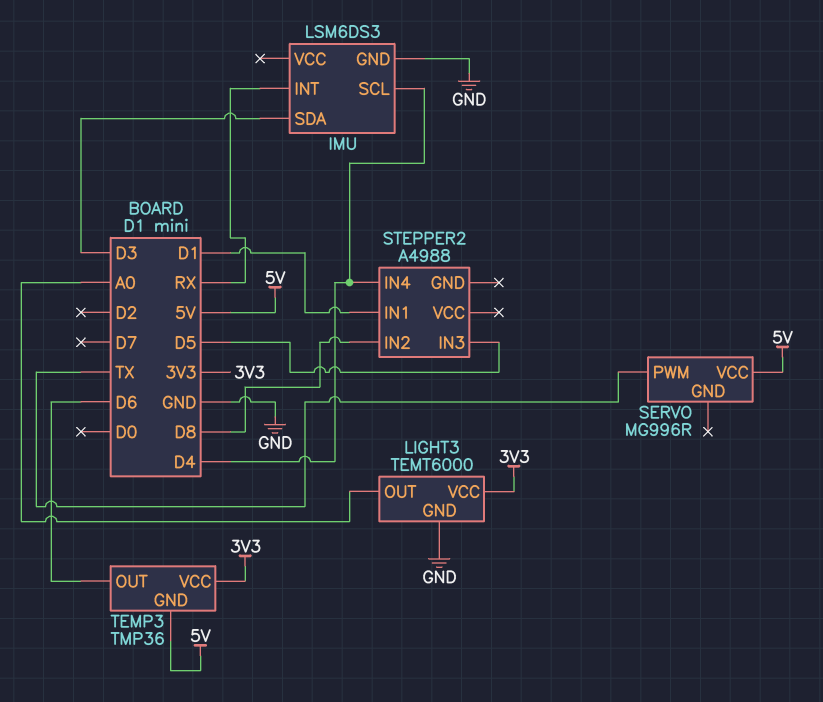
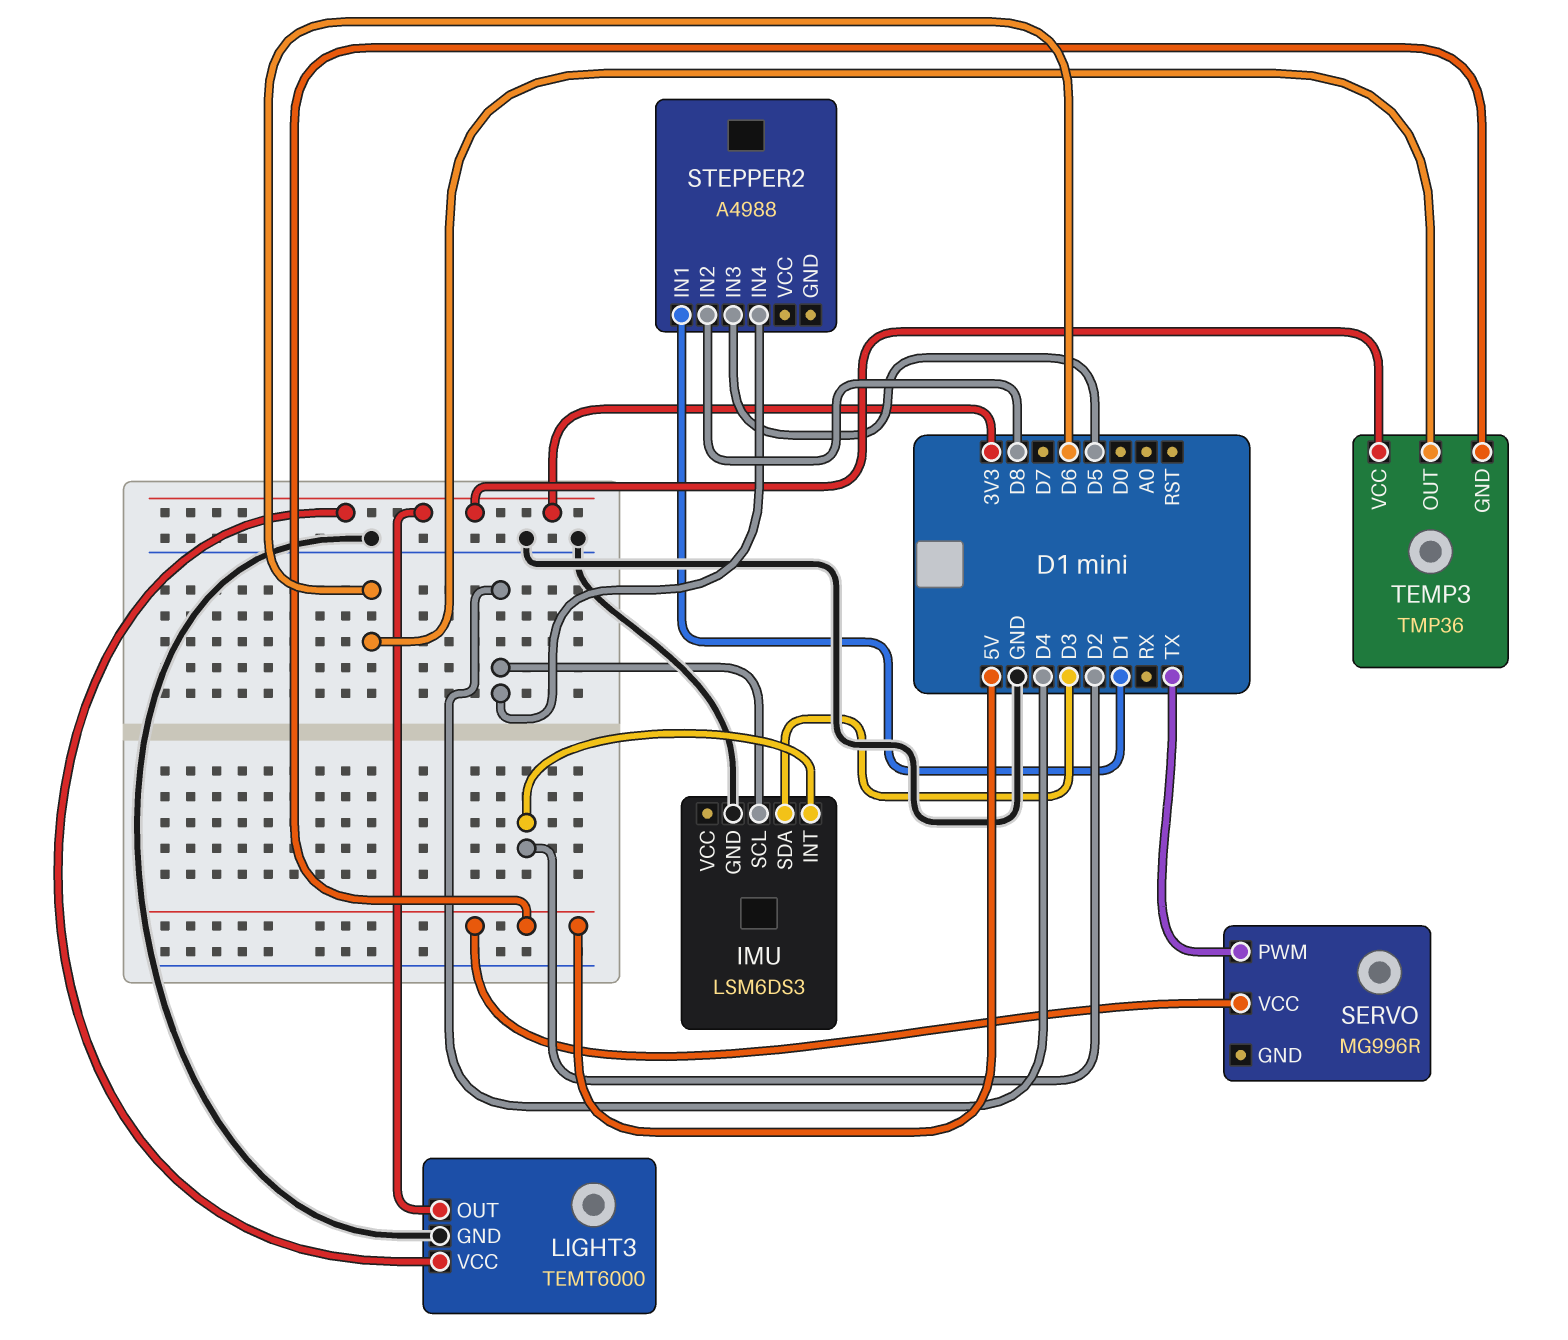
IMU pin INT: RX -> D2
LIGHT3 pin OUT: A0 -> 3V3

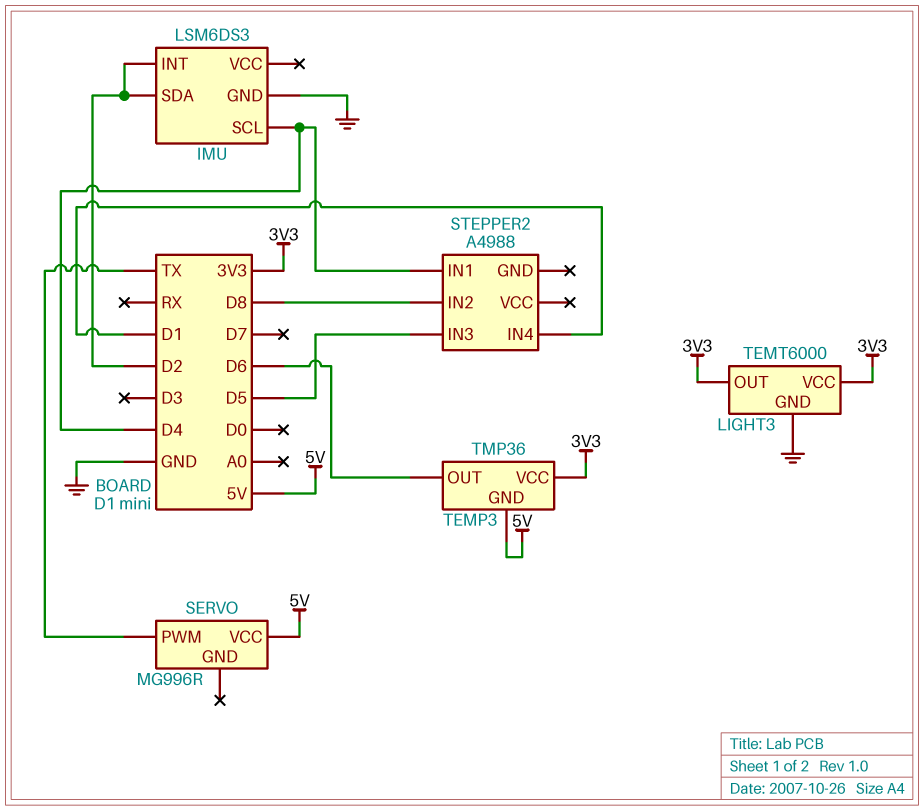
IMU pin SDA: D3 -> D2
STEPPER2 pin IN1: D1 -> D4
STEPPER2 pin IN4: D4 -> D1

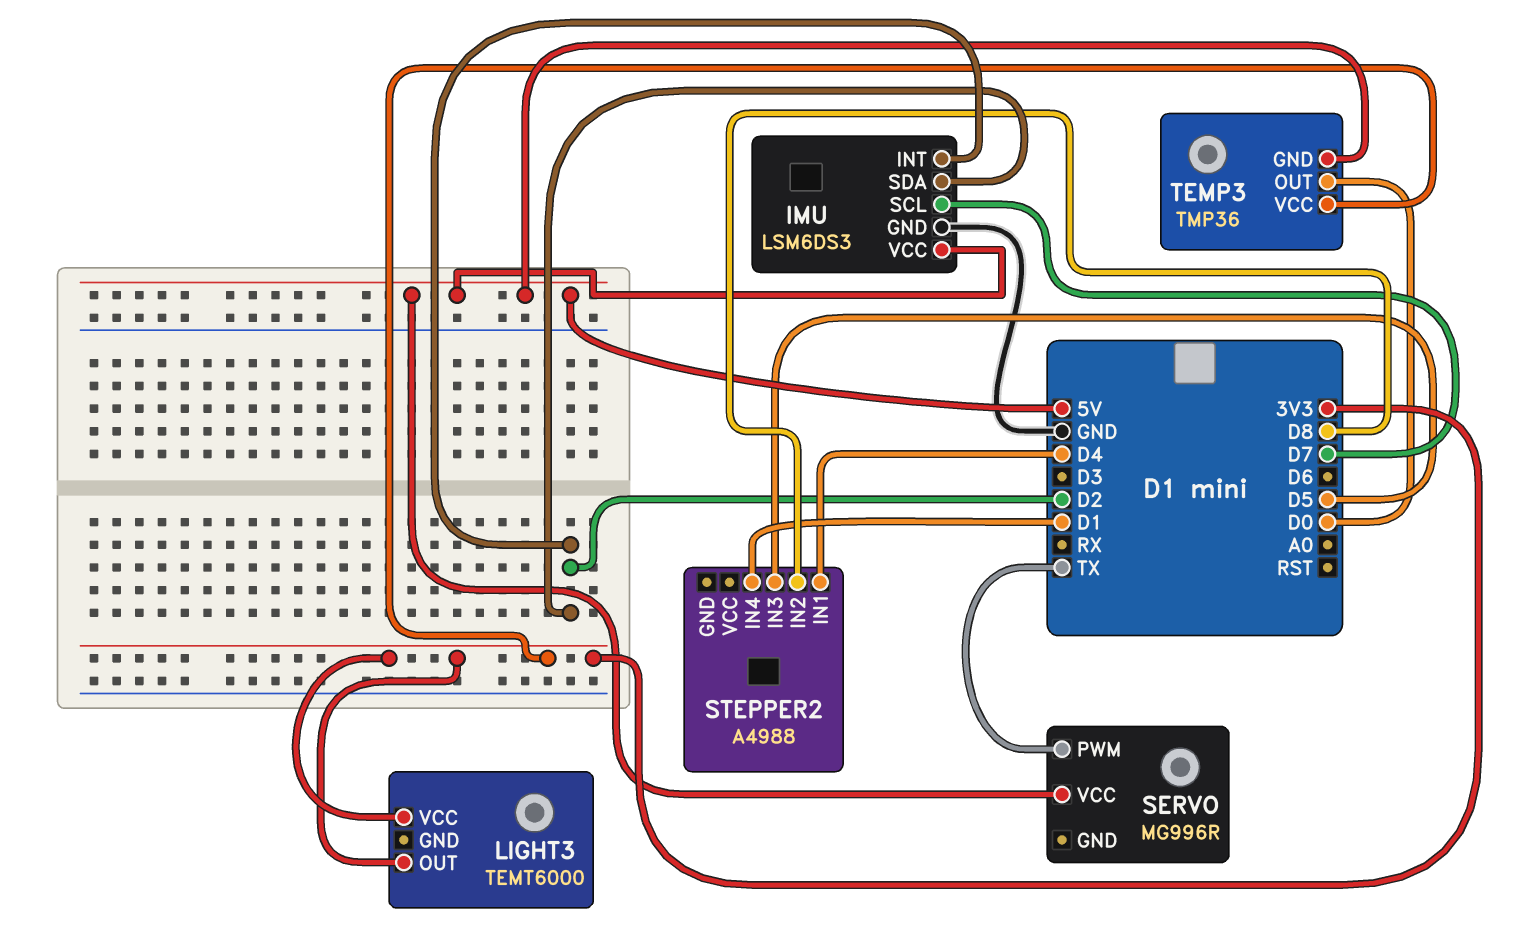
IMU pin SCL: D4 -> D7
IMU pin VCC: none -> 5V
LIGHT3 pin GND: GND -> none
TEMP3 pin OUT: D6 -> D0

